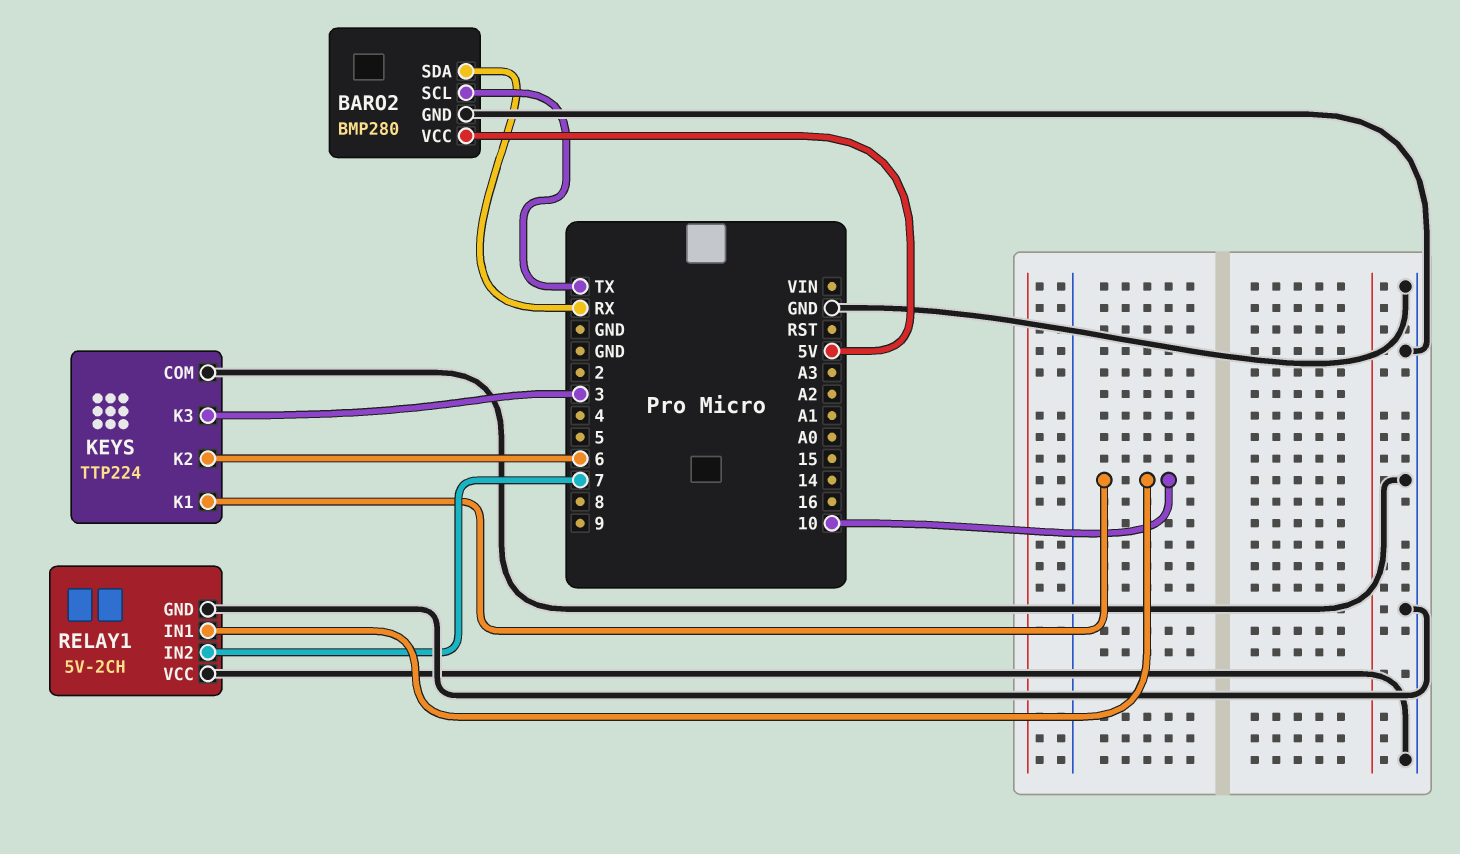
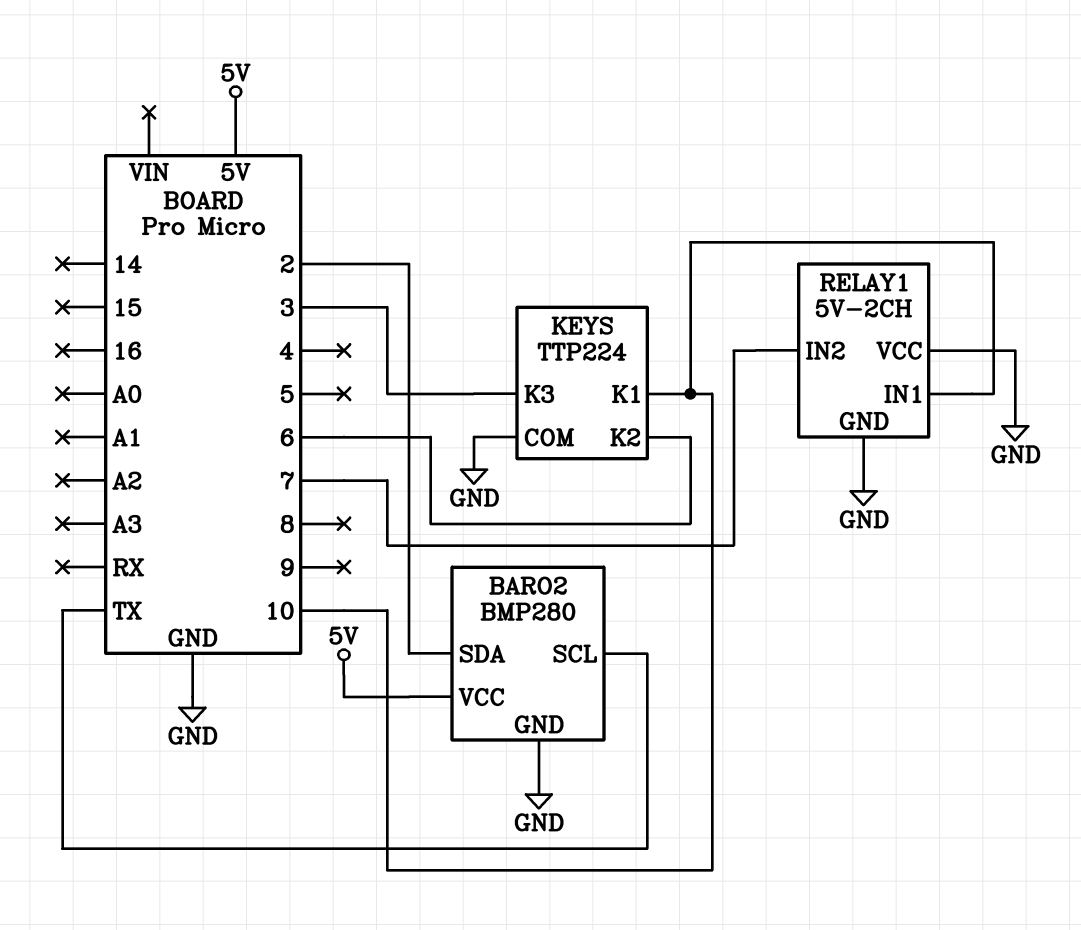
BARO2 pin SDA: RX -> 2

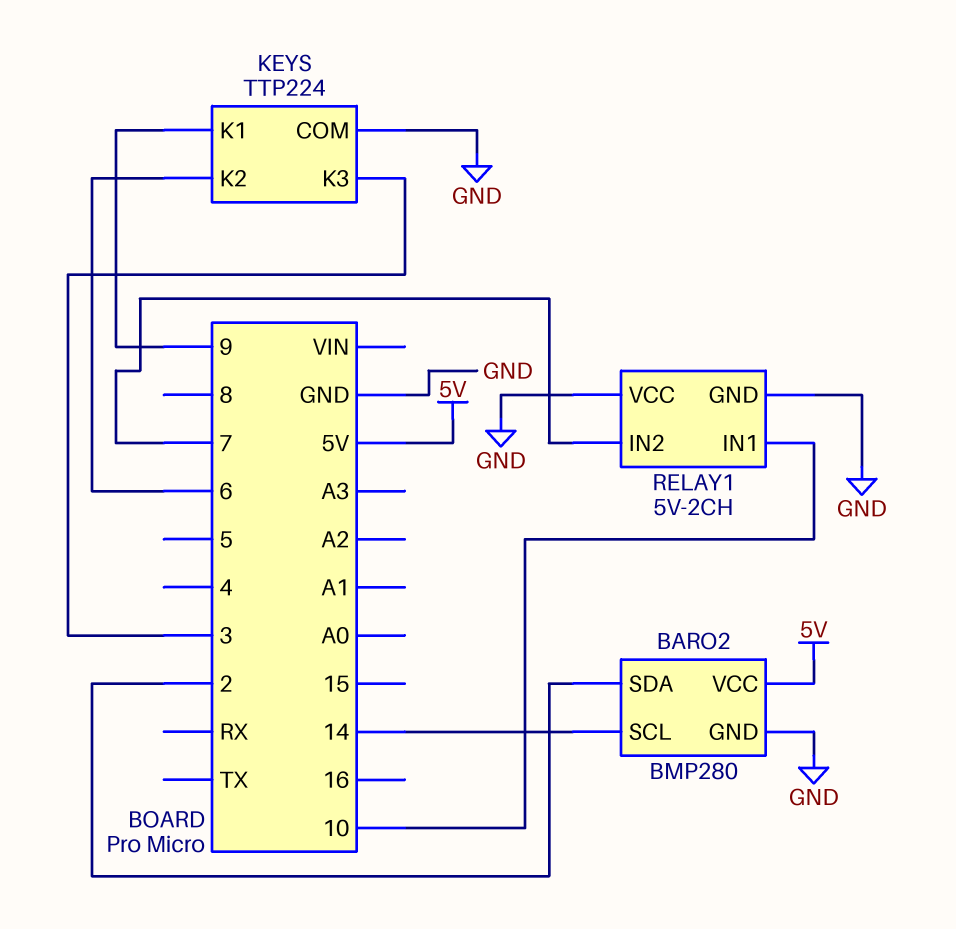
BARO2 pin SCL: TX -> 14
KEYS pin K1: 10 -> 9

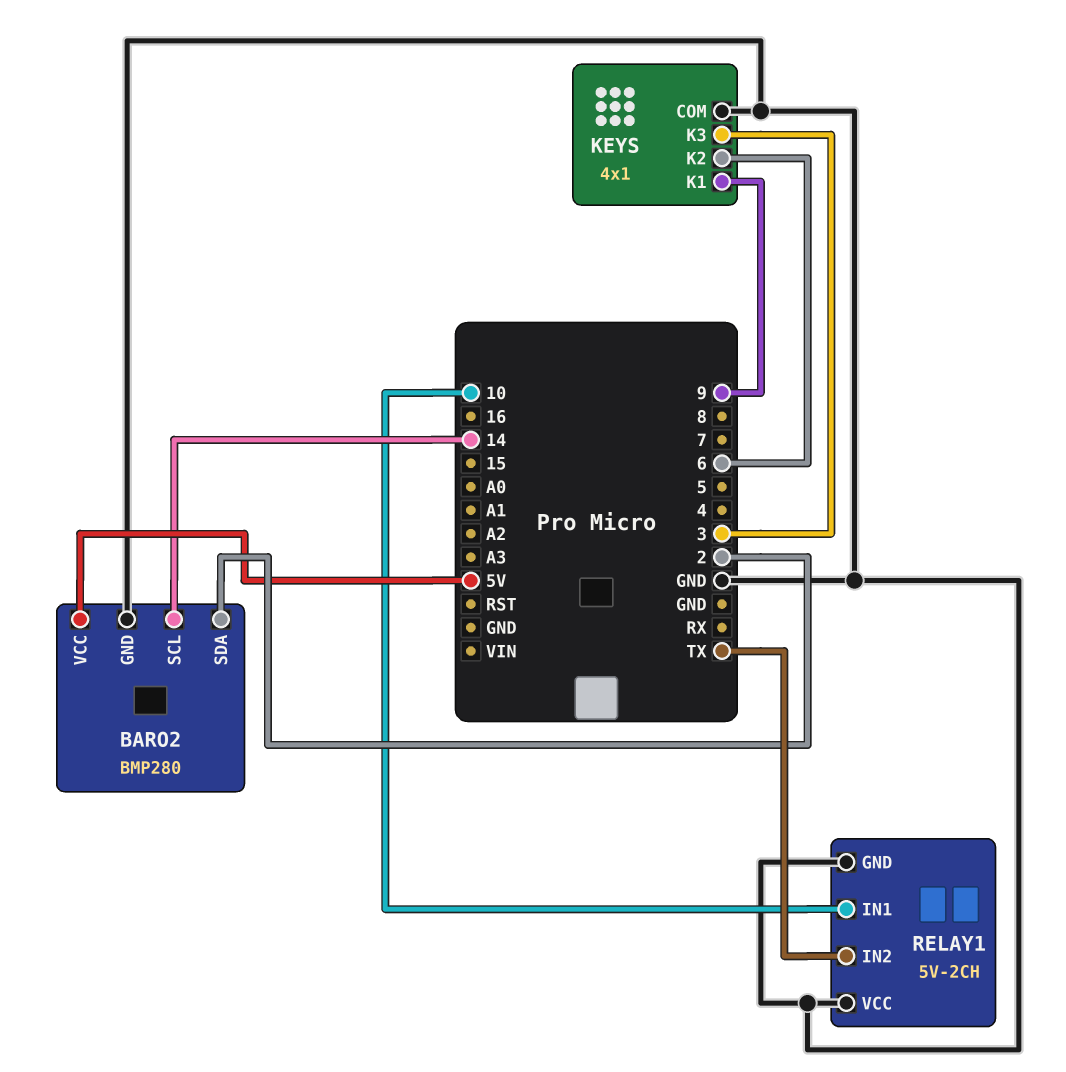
KEYS: TTP224 -> 4x1
RELAY1 pin IN2: 7 -> TX

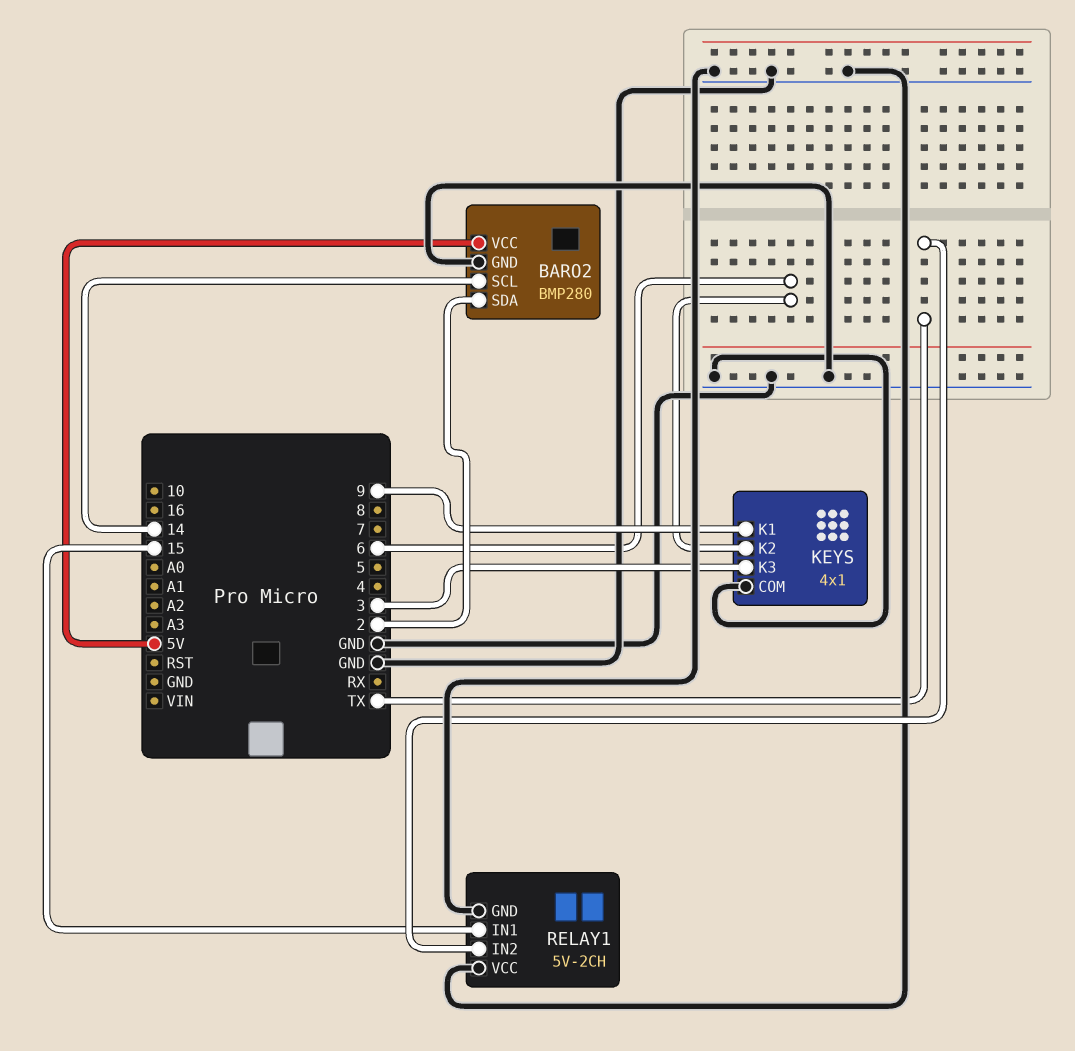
RELAY1 pin IN1: 10 -> 15

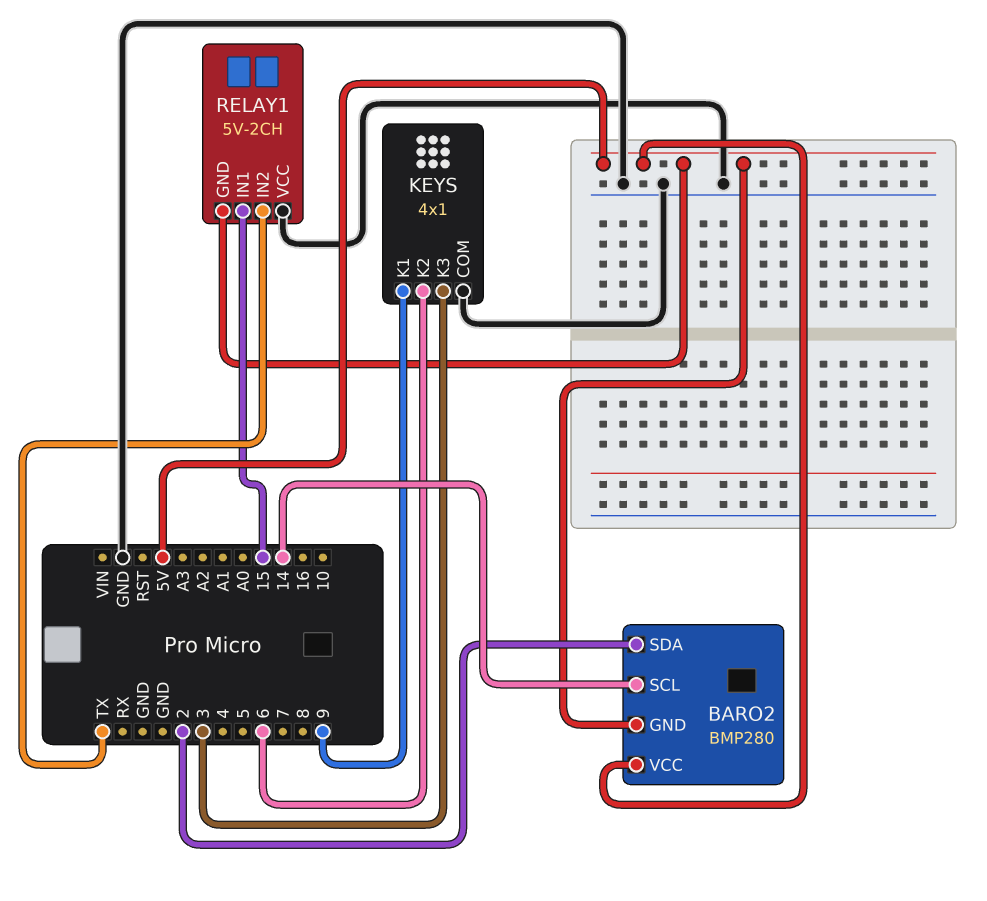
BARO2 pin GND: GND -> 5V
RELAY1 pin GND: GND -> 5V

